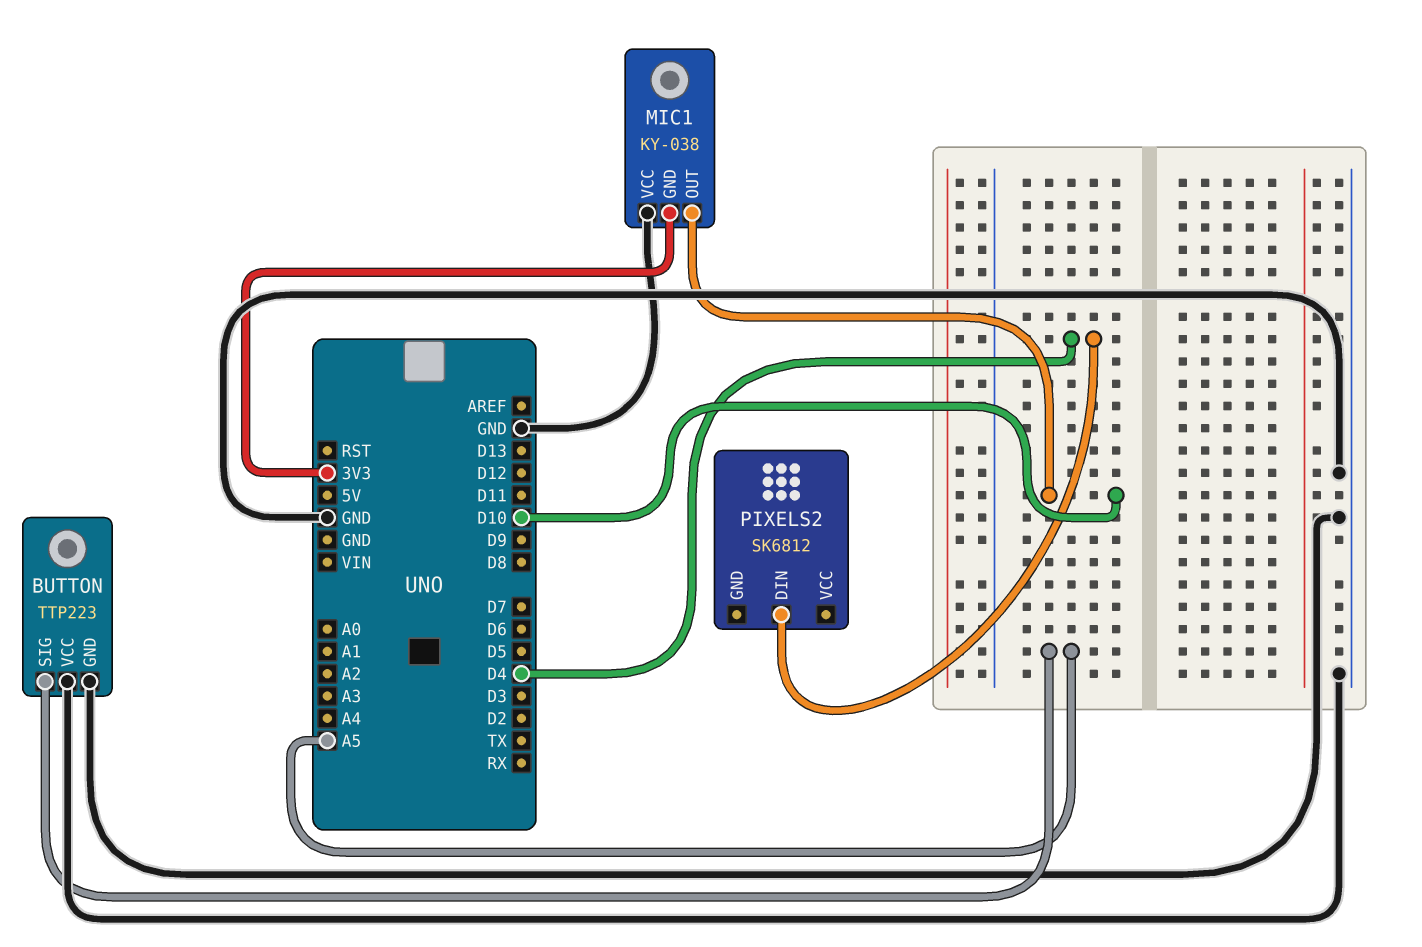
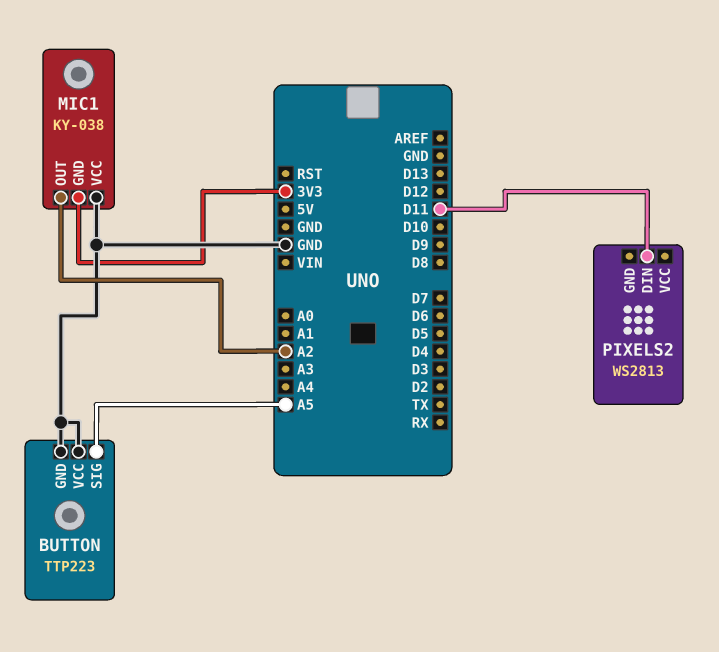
MIC1 pin OUT: D10 -> A2
PIXELS2: SK6812 -> WS2813
PIXELS2 pin DIN: D4 -> D11

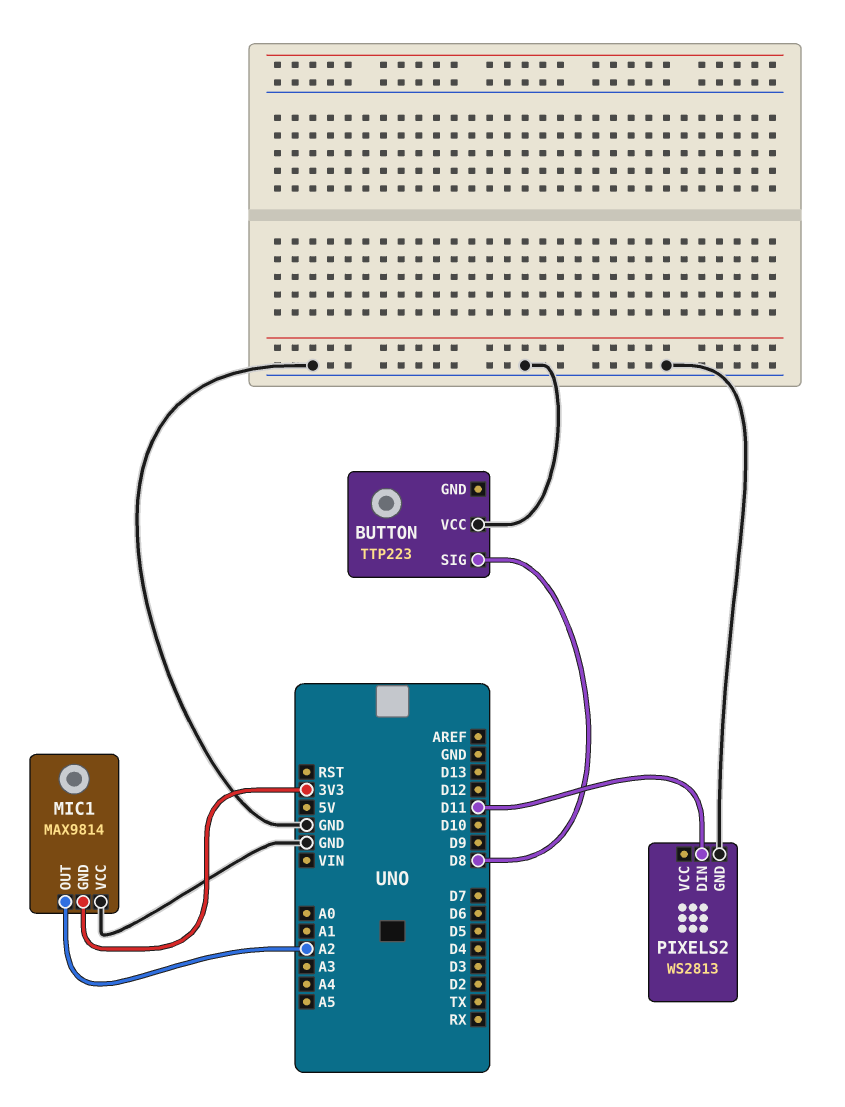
BUTTON pin GND: GND -> none
BUTTON pin SIG: A5 -> D8
MIC1: KY-038 -> MAX9814
PIXELS2 pin GND: none -> GND

